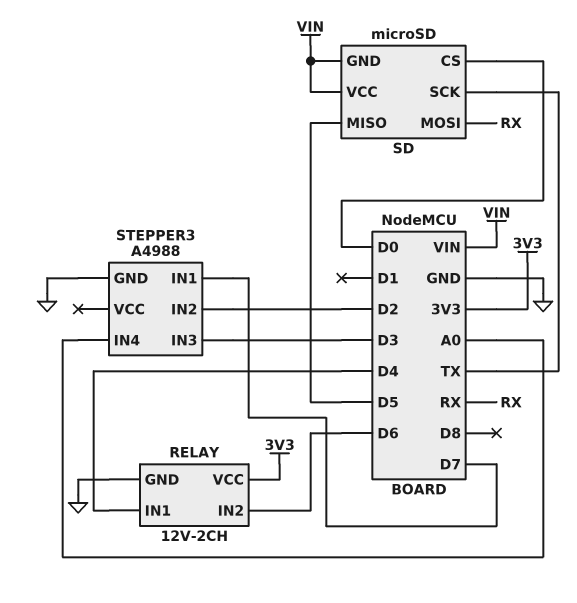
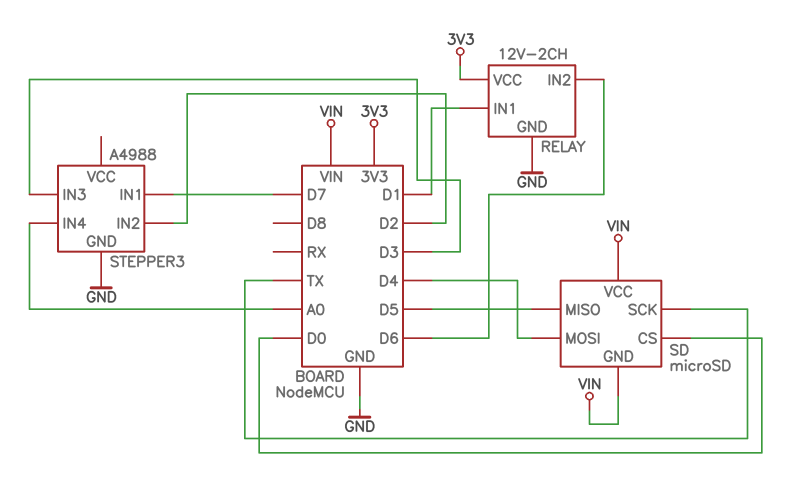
RELAY pin IN1: D4 -> D1
SD pin MOSI: RX -> D4

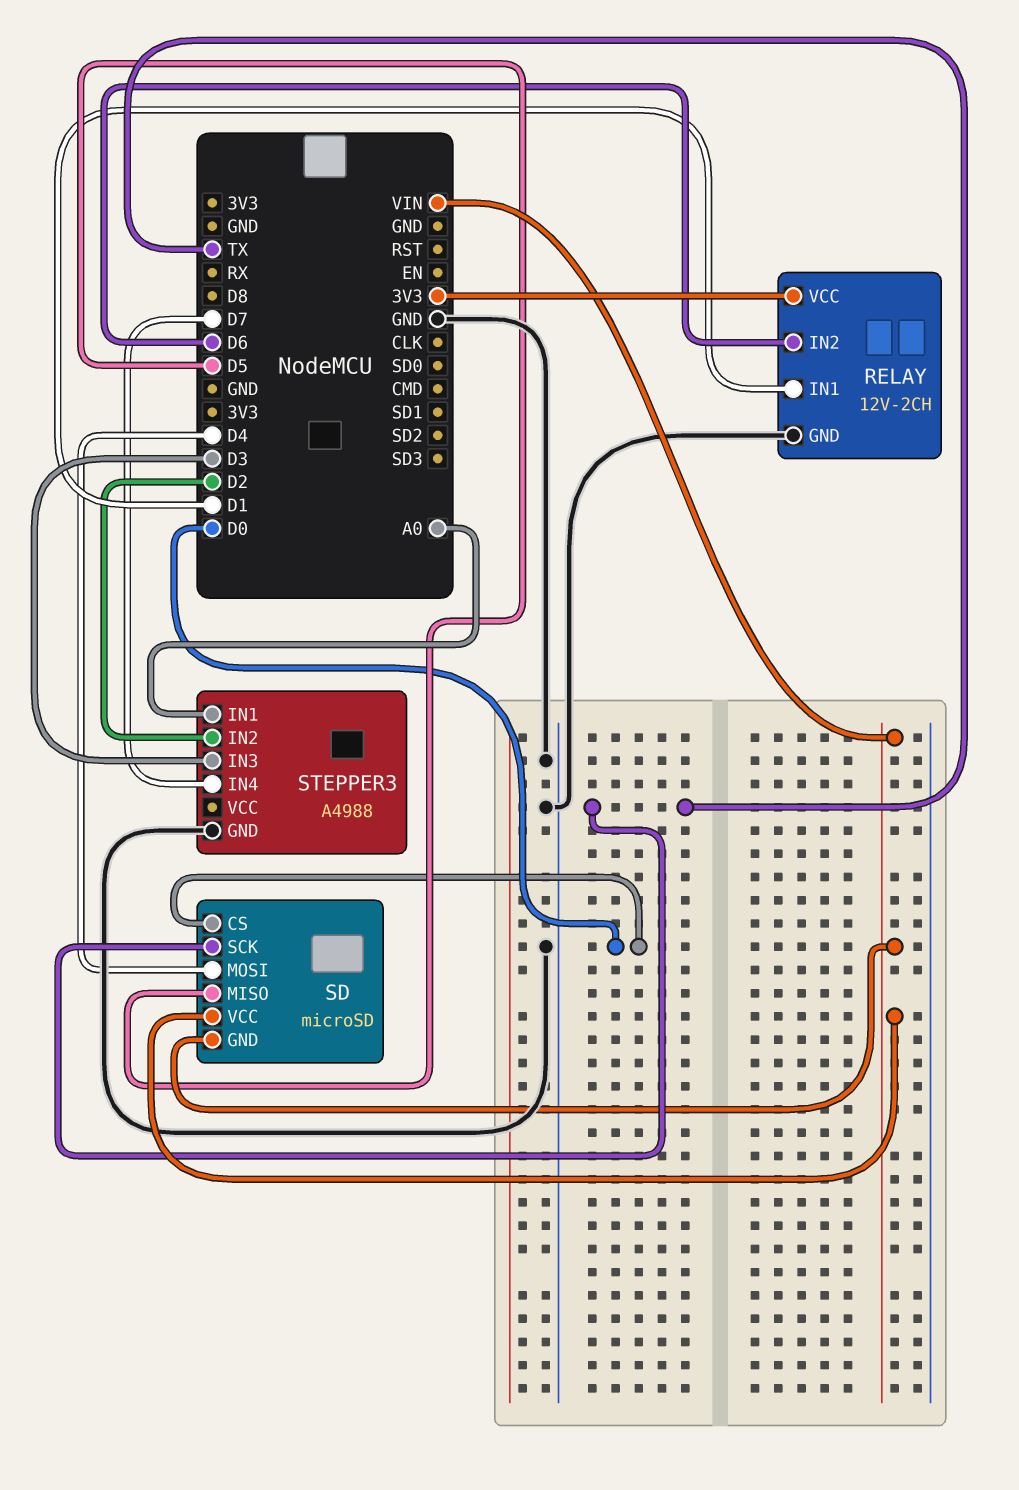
STEPPER3 pin IN1: D7 -> A0
STEPPER3 pin IN4: A0 -> D7

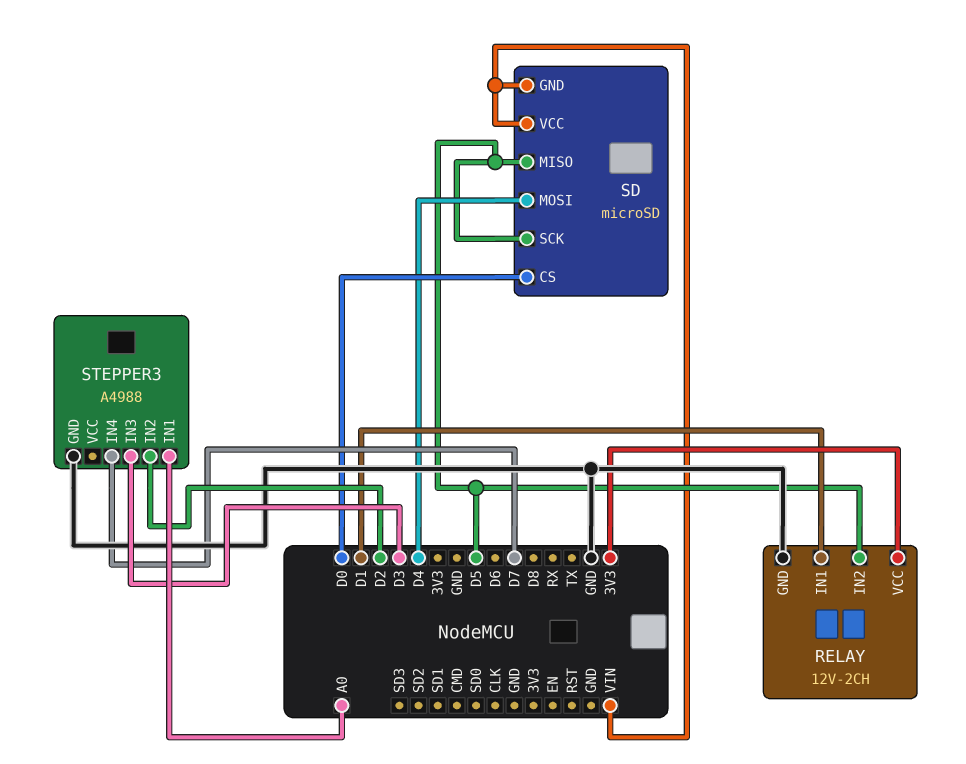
RELAY pin IN2: D6 -> D5
SD pin SCK: TX -> D5

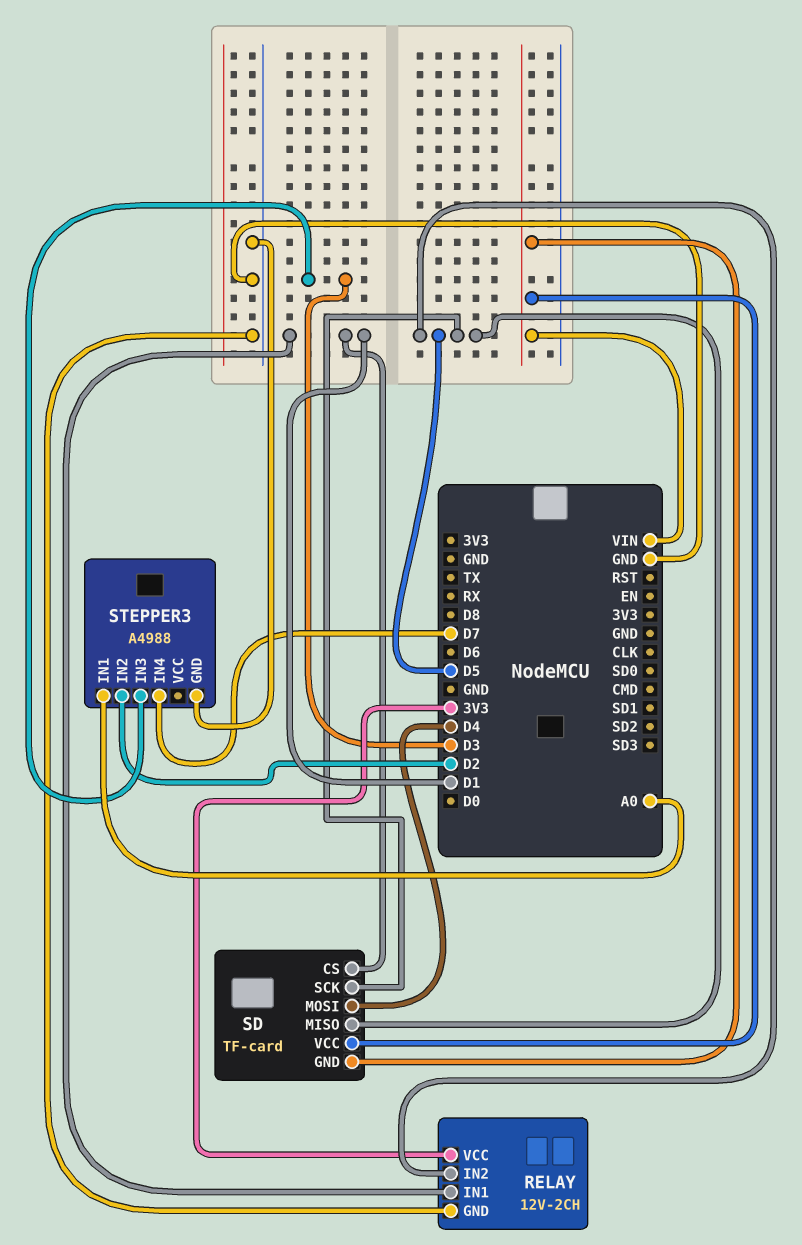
SD: microSD -> TF-card
SD pin CS: D0 -> D1

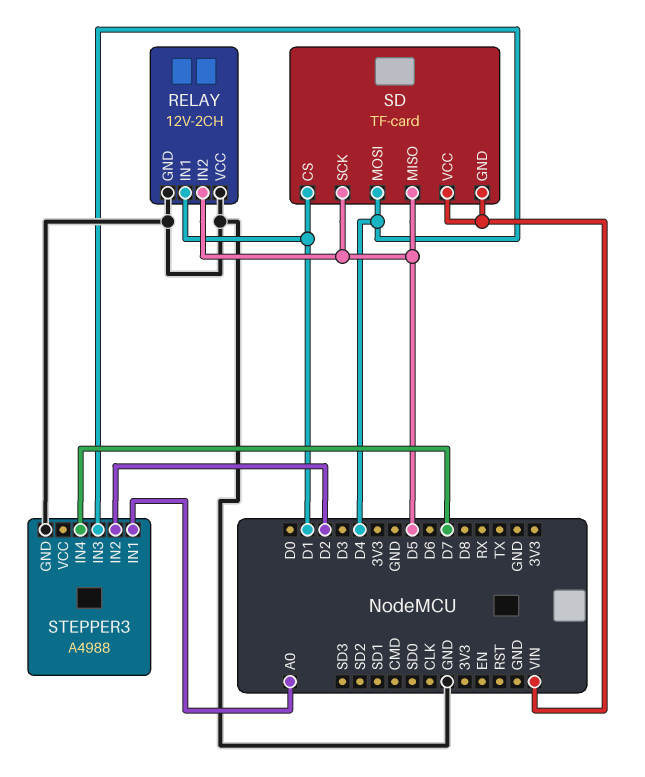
RELAY pin VCC: 3V3 -> GND
STEPPER3 pin IN3: D3 -> D4

